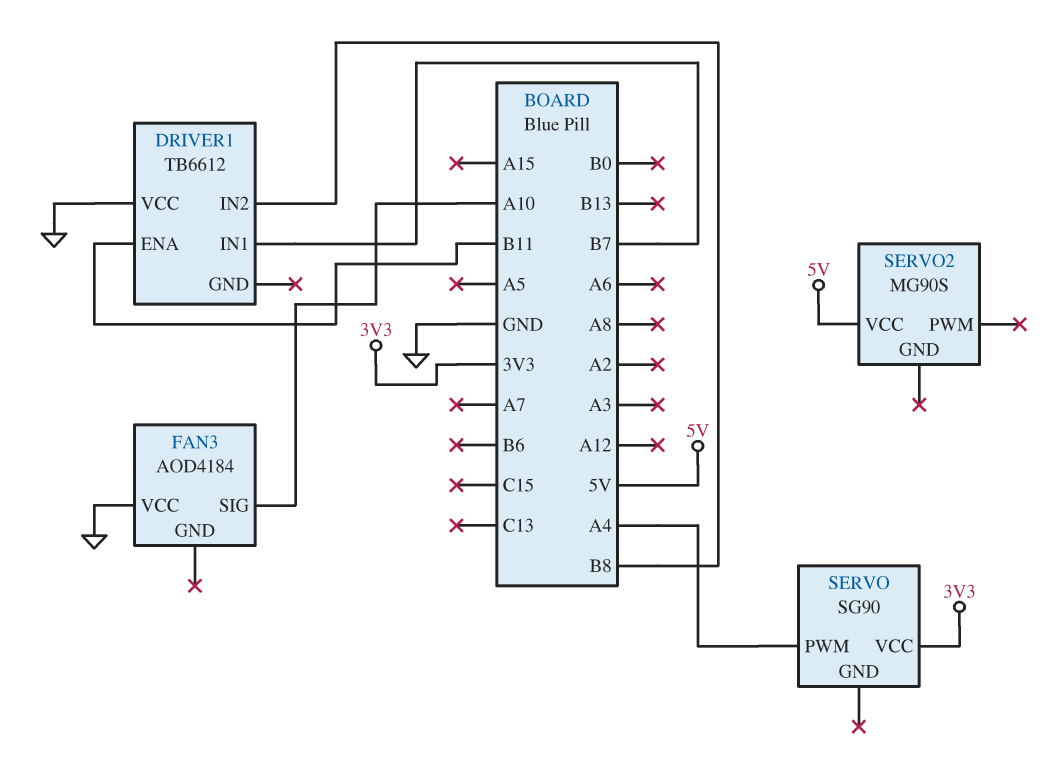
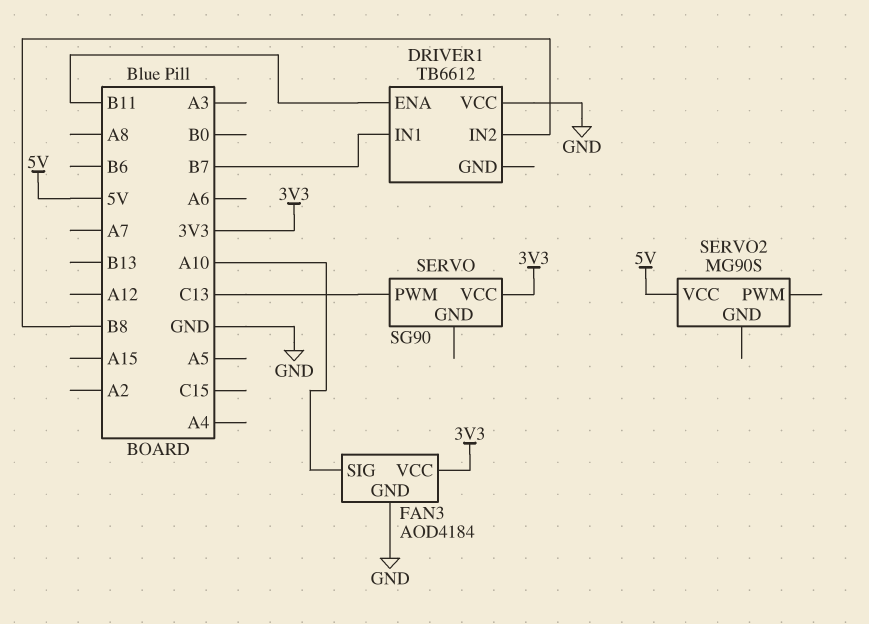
FAN3 pin GND: none -> GND
FAN3 pin VCC: GND -> 3V3
SERVO pin PWM: A4 -> C13

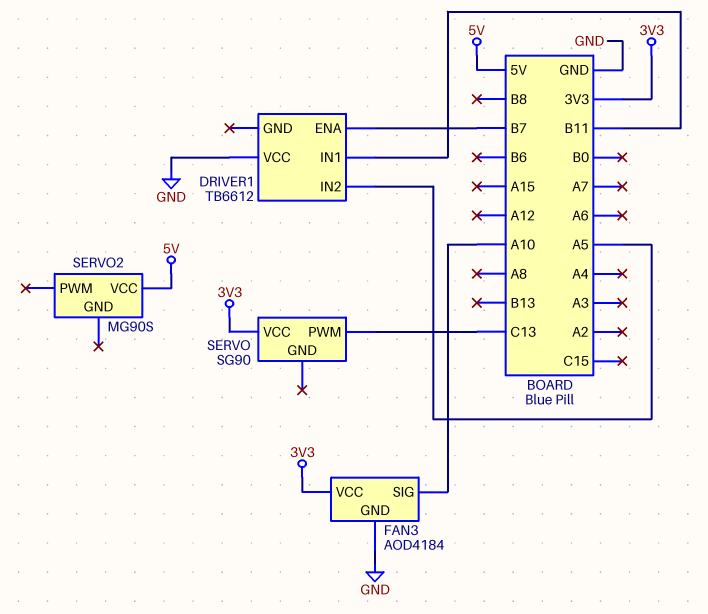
DRIVER1 pin ENA: B11 -> B7
DRIVER1 pin IN1: B7 -> B11
DRIVER1 pin IN2: B8 -> A5

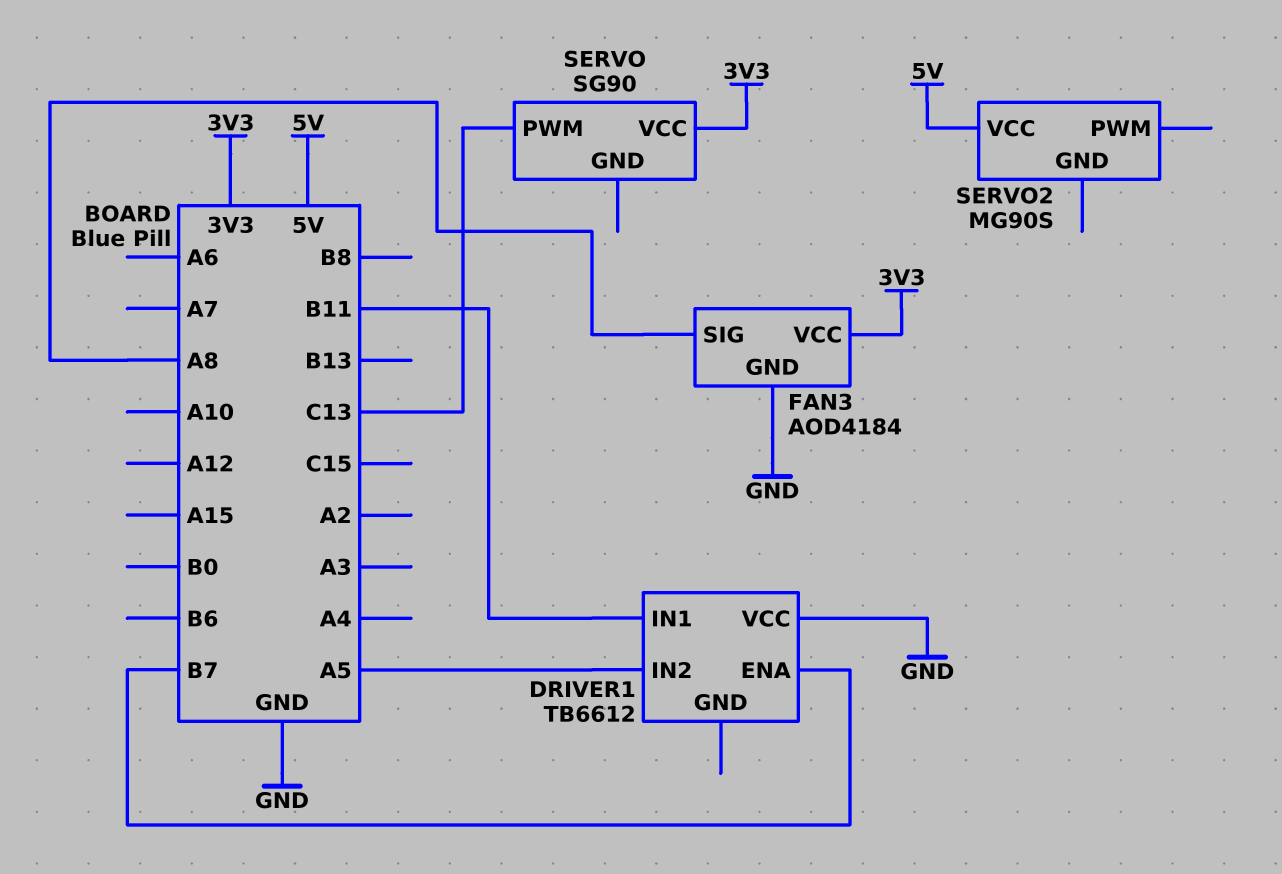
FAN3 pin SIG: A10 -> A8

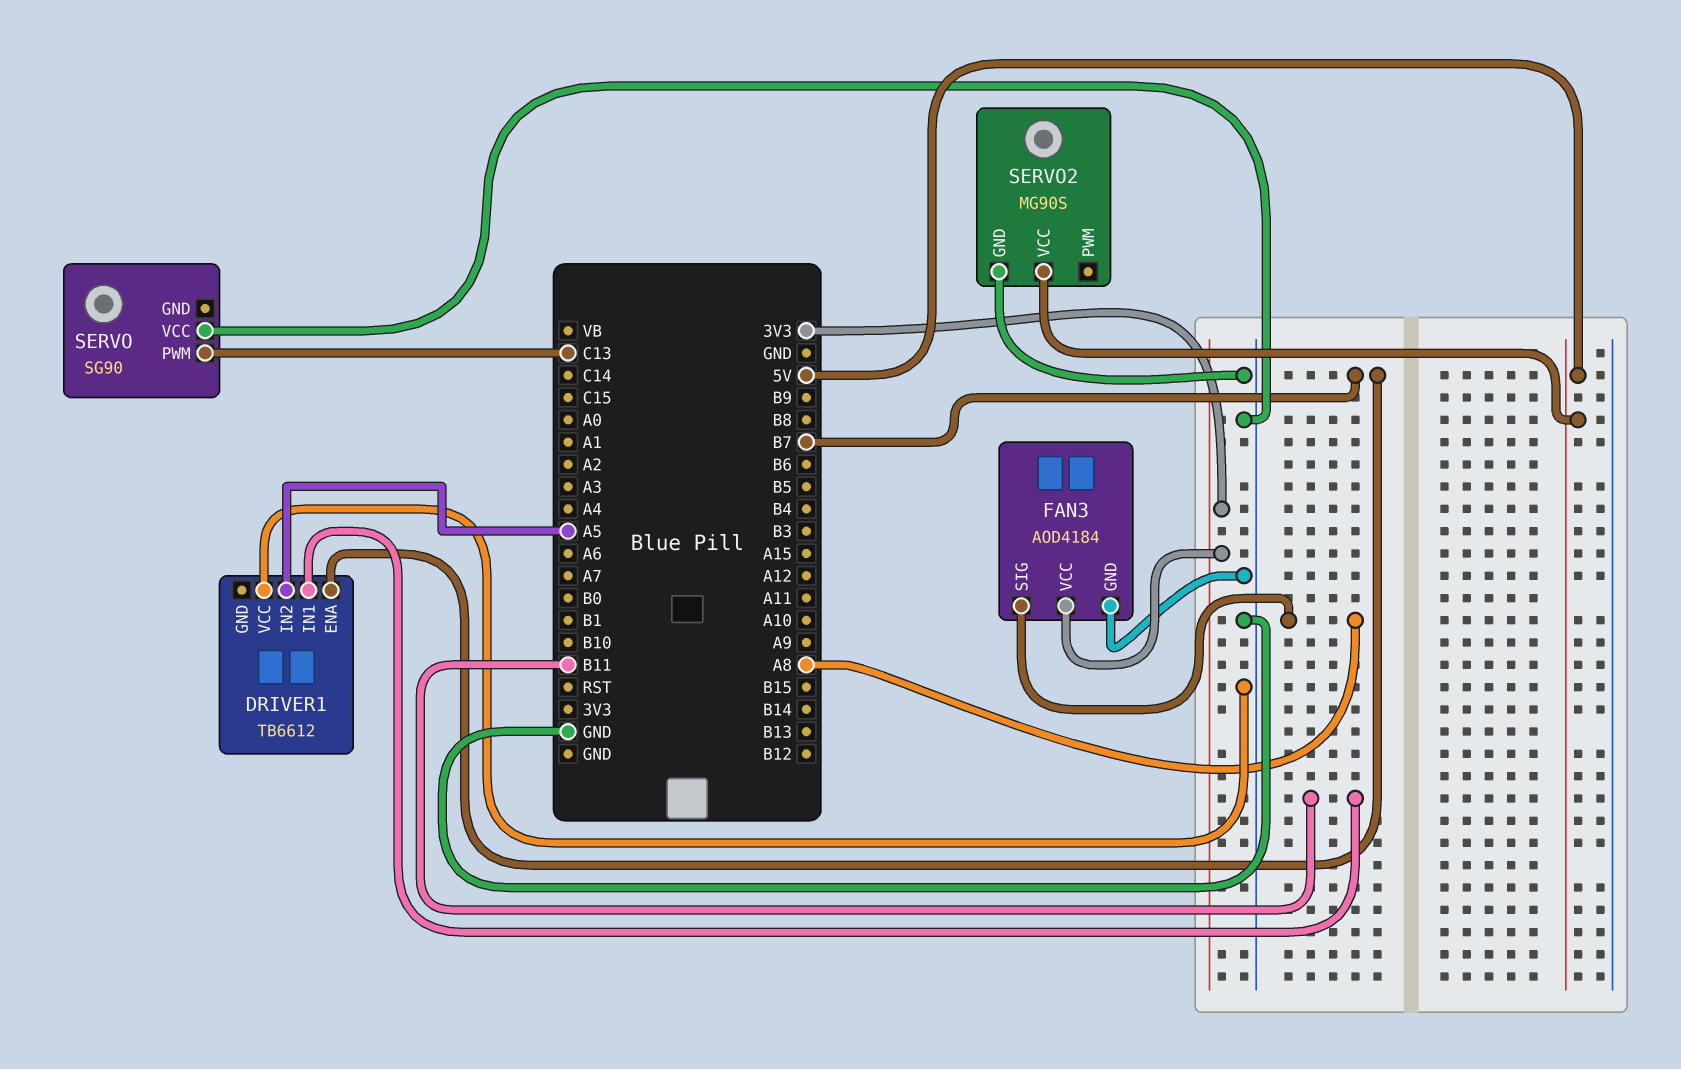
SERVO pin VCC: 3V3 -> GND
SERVO2 pin GND: none -> GND

